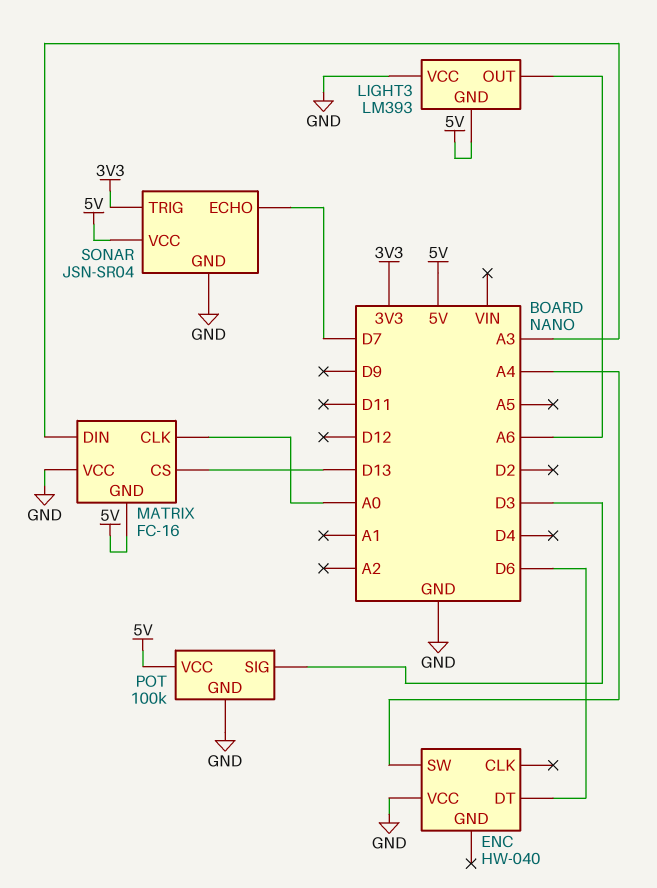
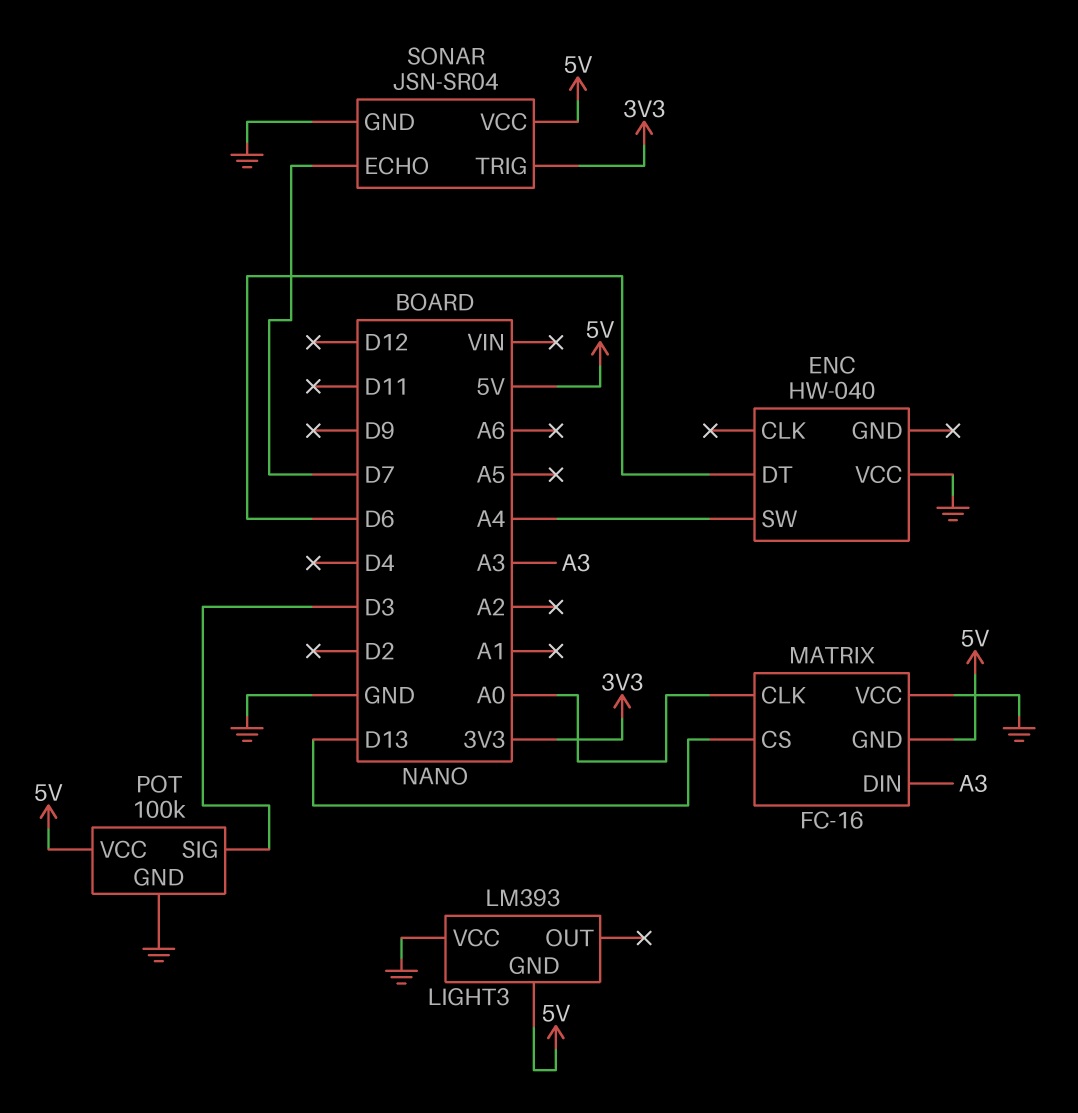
LIGHT3 pin OUT: A6 -> none

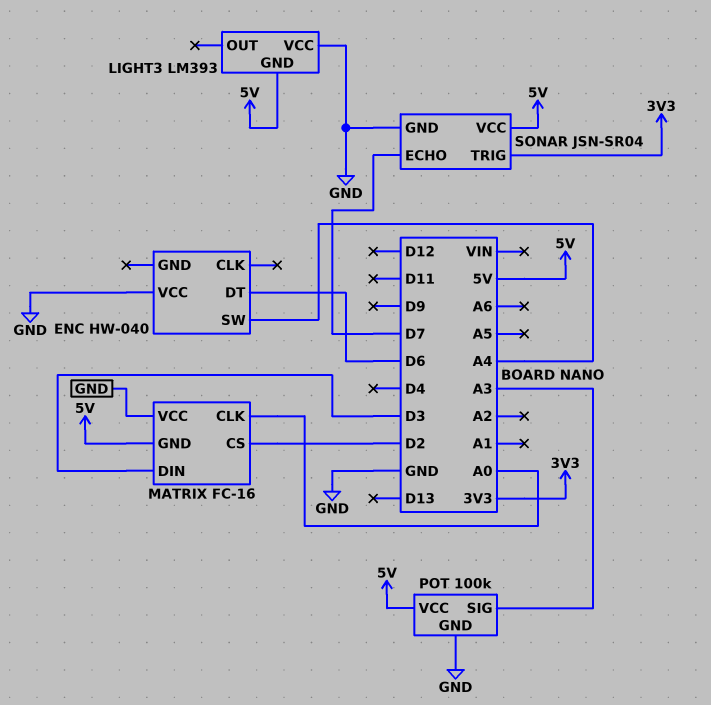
MATRIX pin CS: D13 -> D2
MATRIX pin DIN: A3 -> D3
POT pin SIG: D3 -> A3

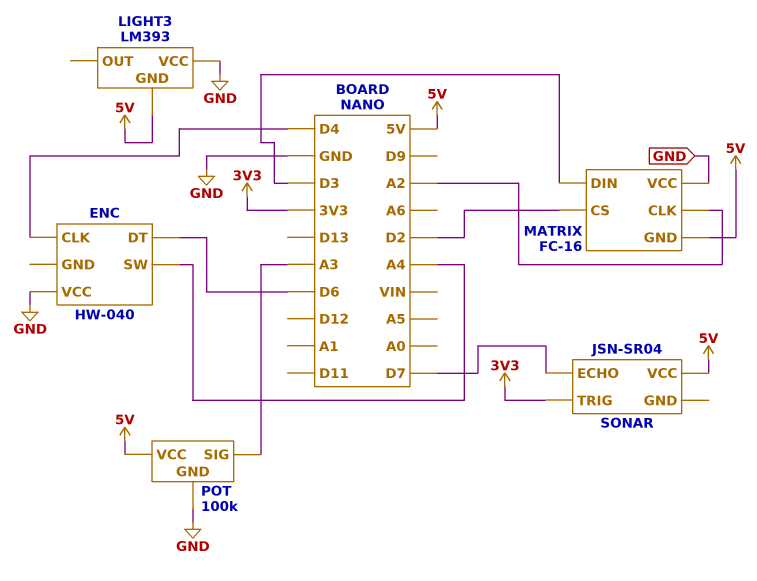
ENC pin CLK: none -> D4
MATRIX pin CLK: A0 -> A2
SONAR pin GND: GND -> none

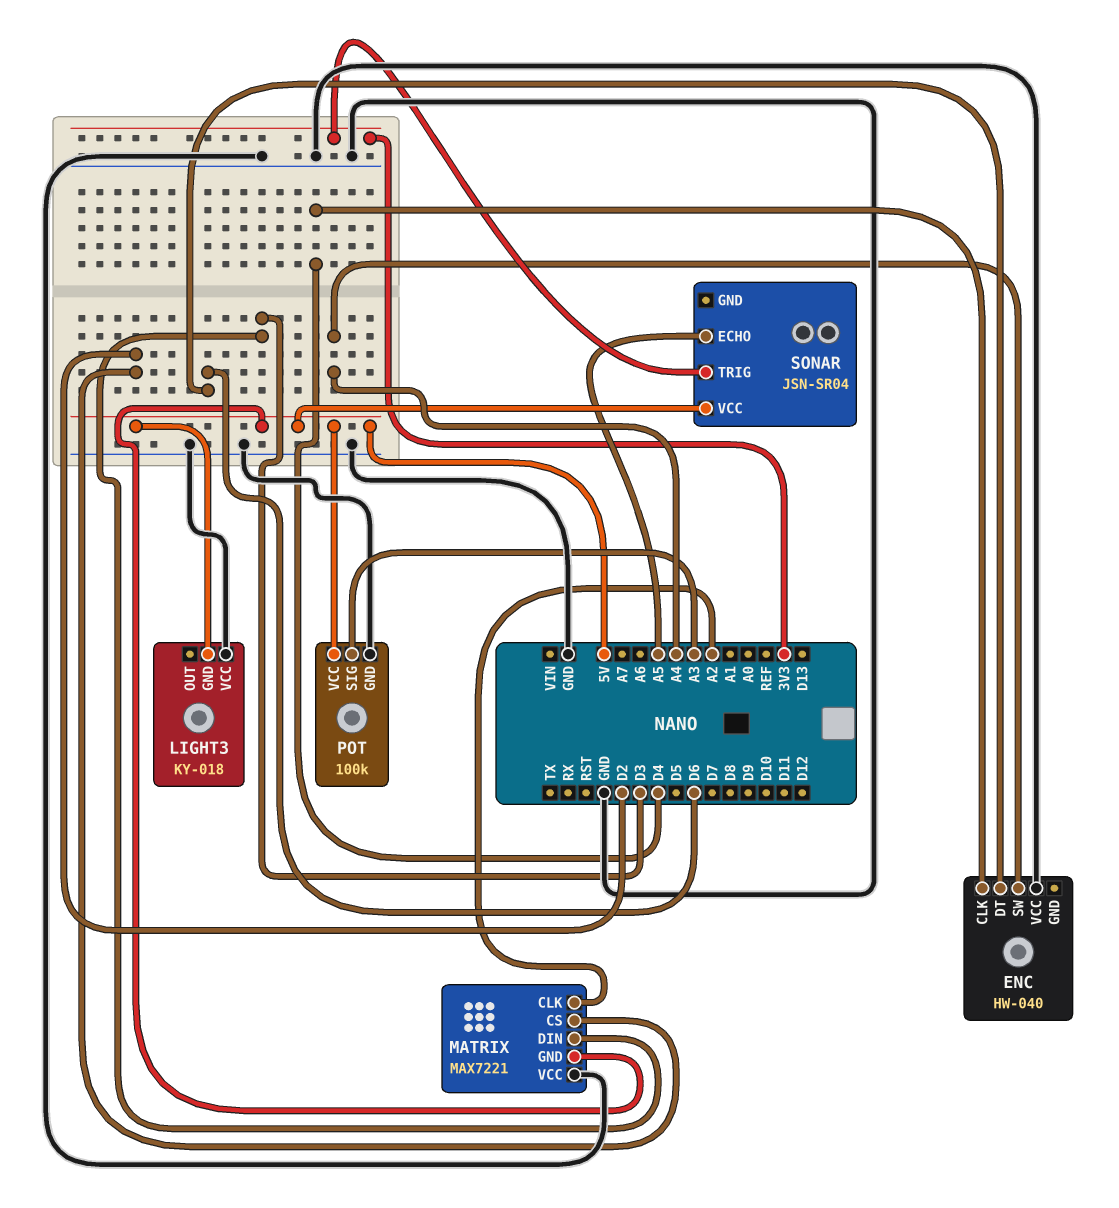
LIGHT3: LM393 -> KY-018
MATRIX: FC-16 -> MAX7221
SONAR pin ECHO: D7 -> A5

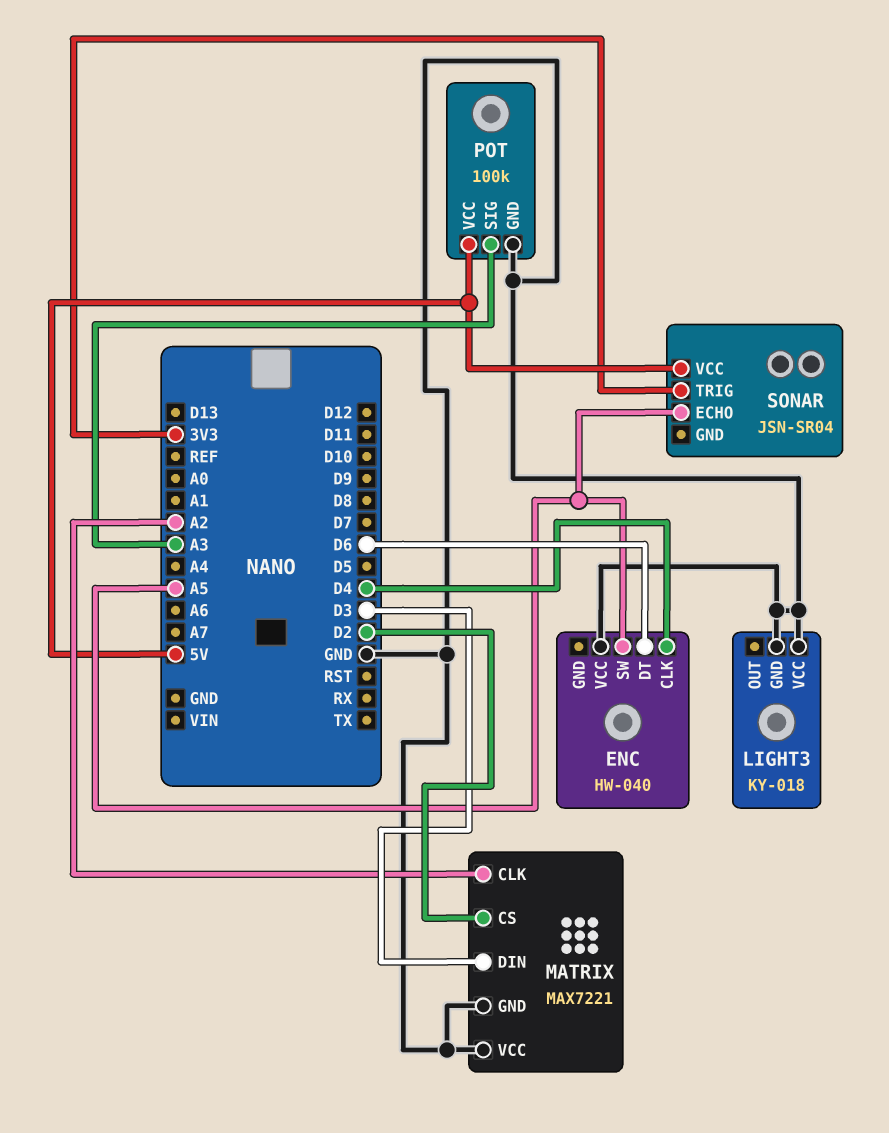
ENC pin SW: A4 -> A5
LIGHT3 pin GND: 5V -> GND
MATRIX pin GND: 5V -> GND

